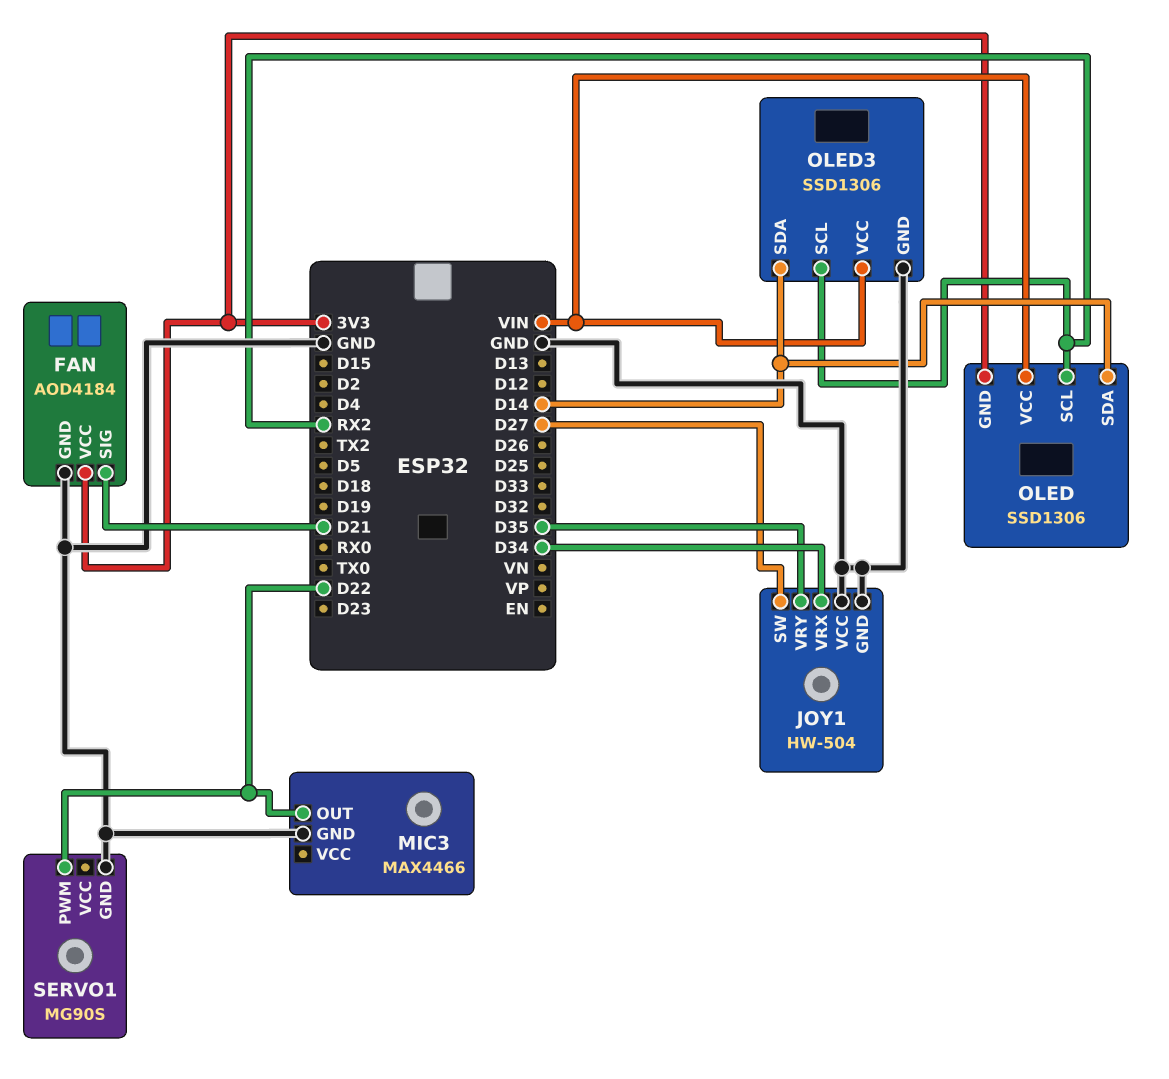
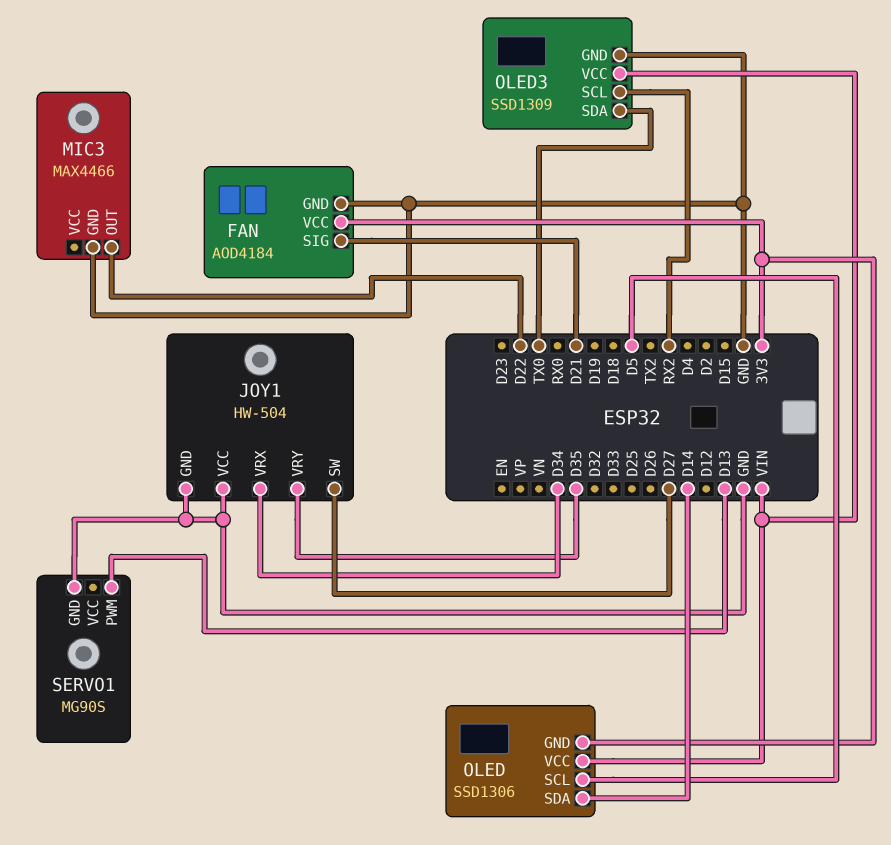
OLED pin SCL: RX2 -> D5
OLED3: SSD1306 -> SSD1309
OLED3 pin SDA: D14 -> TX0
SERVO1 pin PWM: D22 -> D13

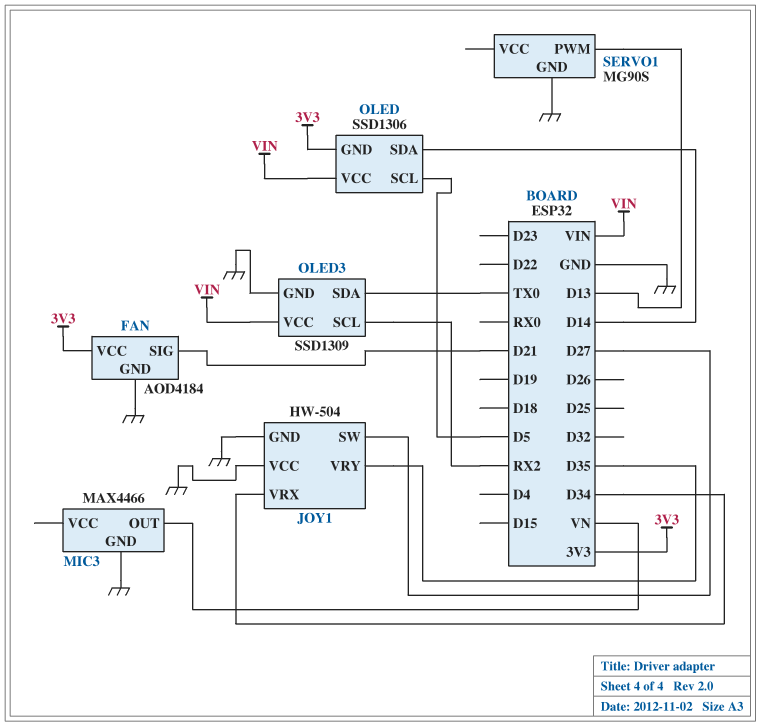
MIC3 pin OUT: D22 -> VN

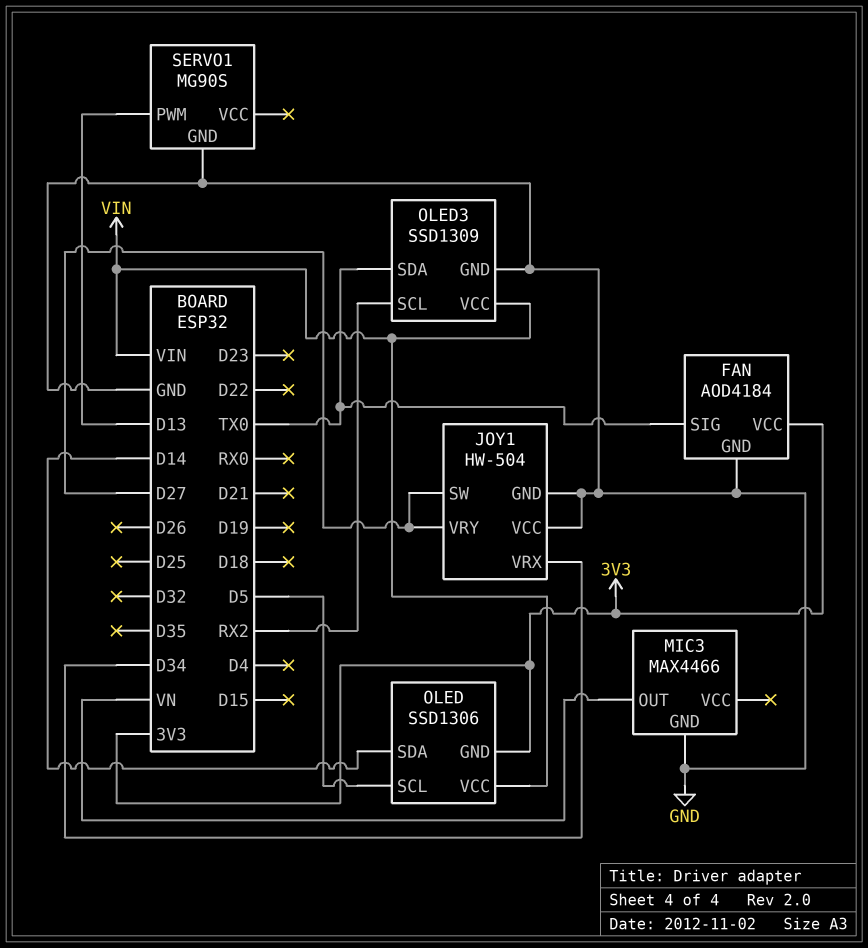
FAN pin SIG: D21 -> TX0
JOY1 pin VRY: D35 -> D27

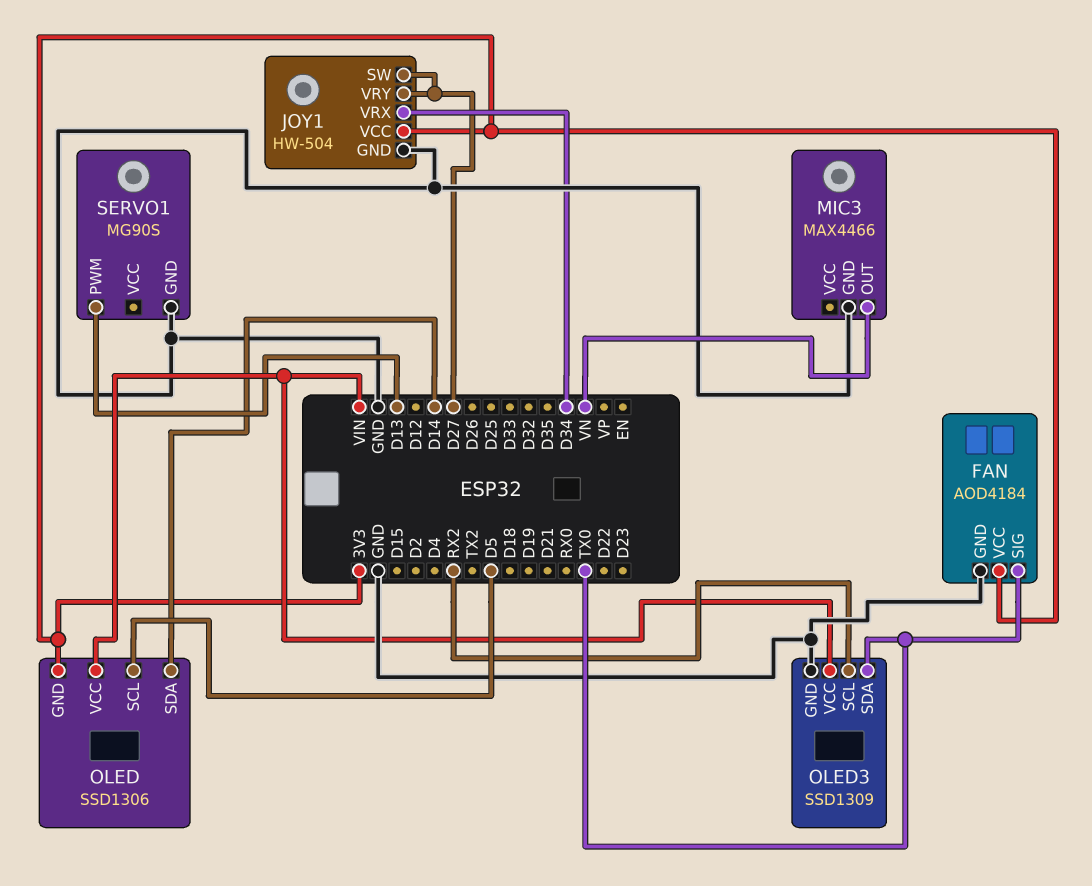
JOY1 pin VCC: GND -> 3V3

